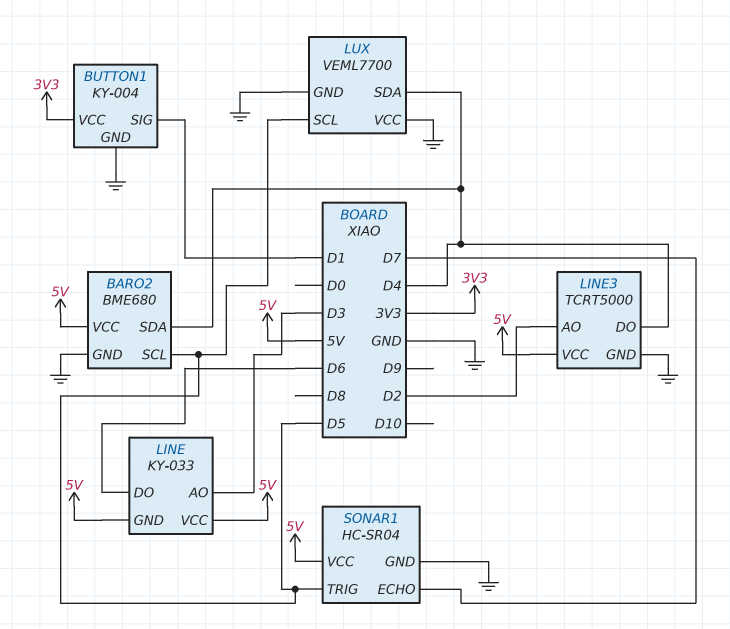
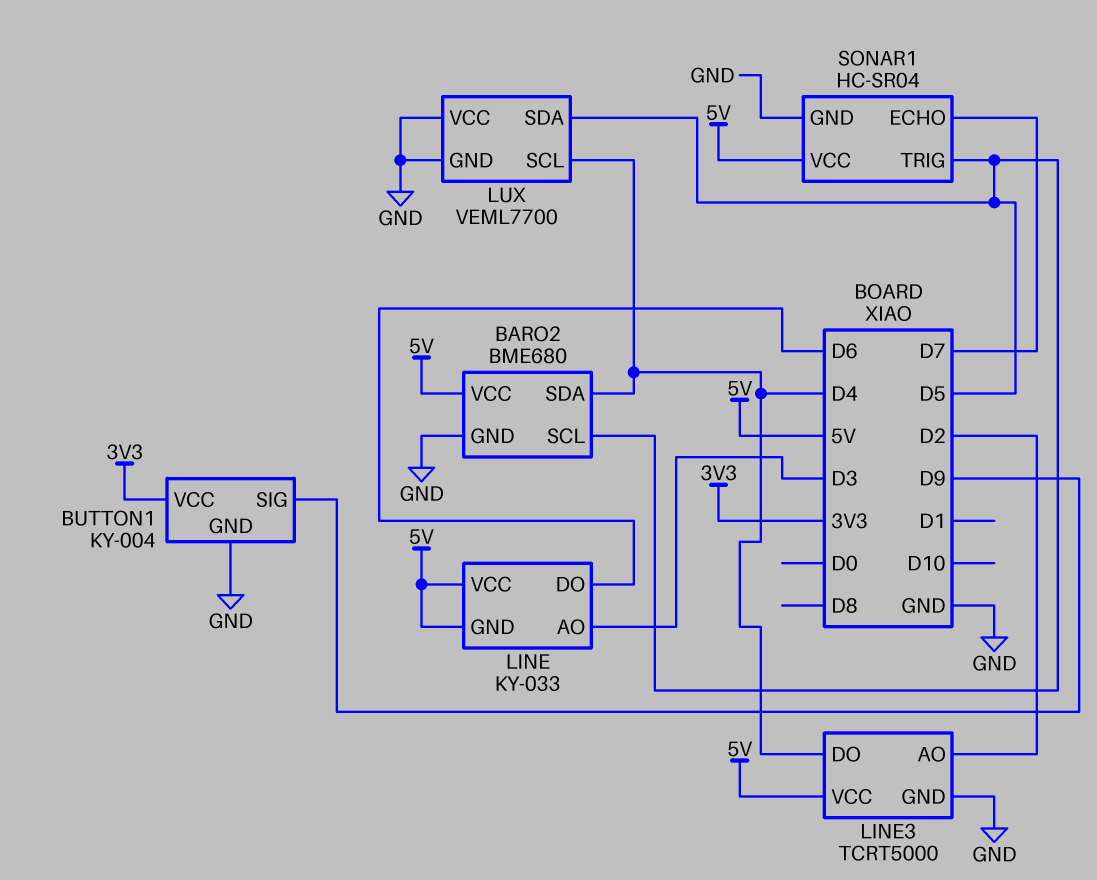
BUTTON1 pin SIG: D1 -> D9
LUX pin SCL: D5 -> D4
LUX pin SDA: D4 -> D5

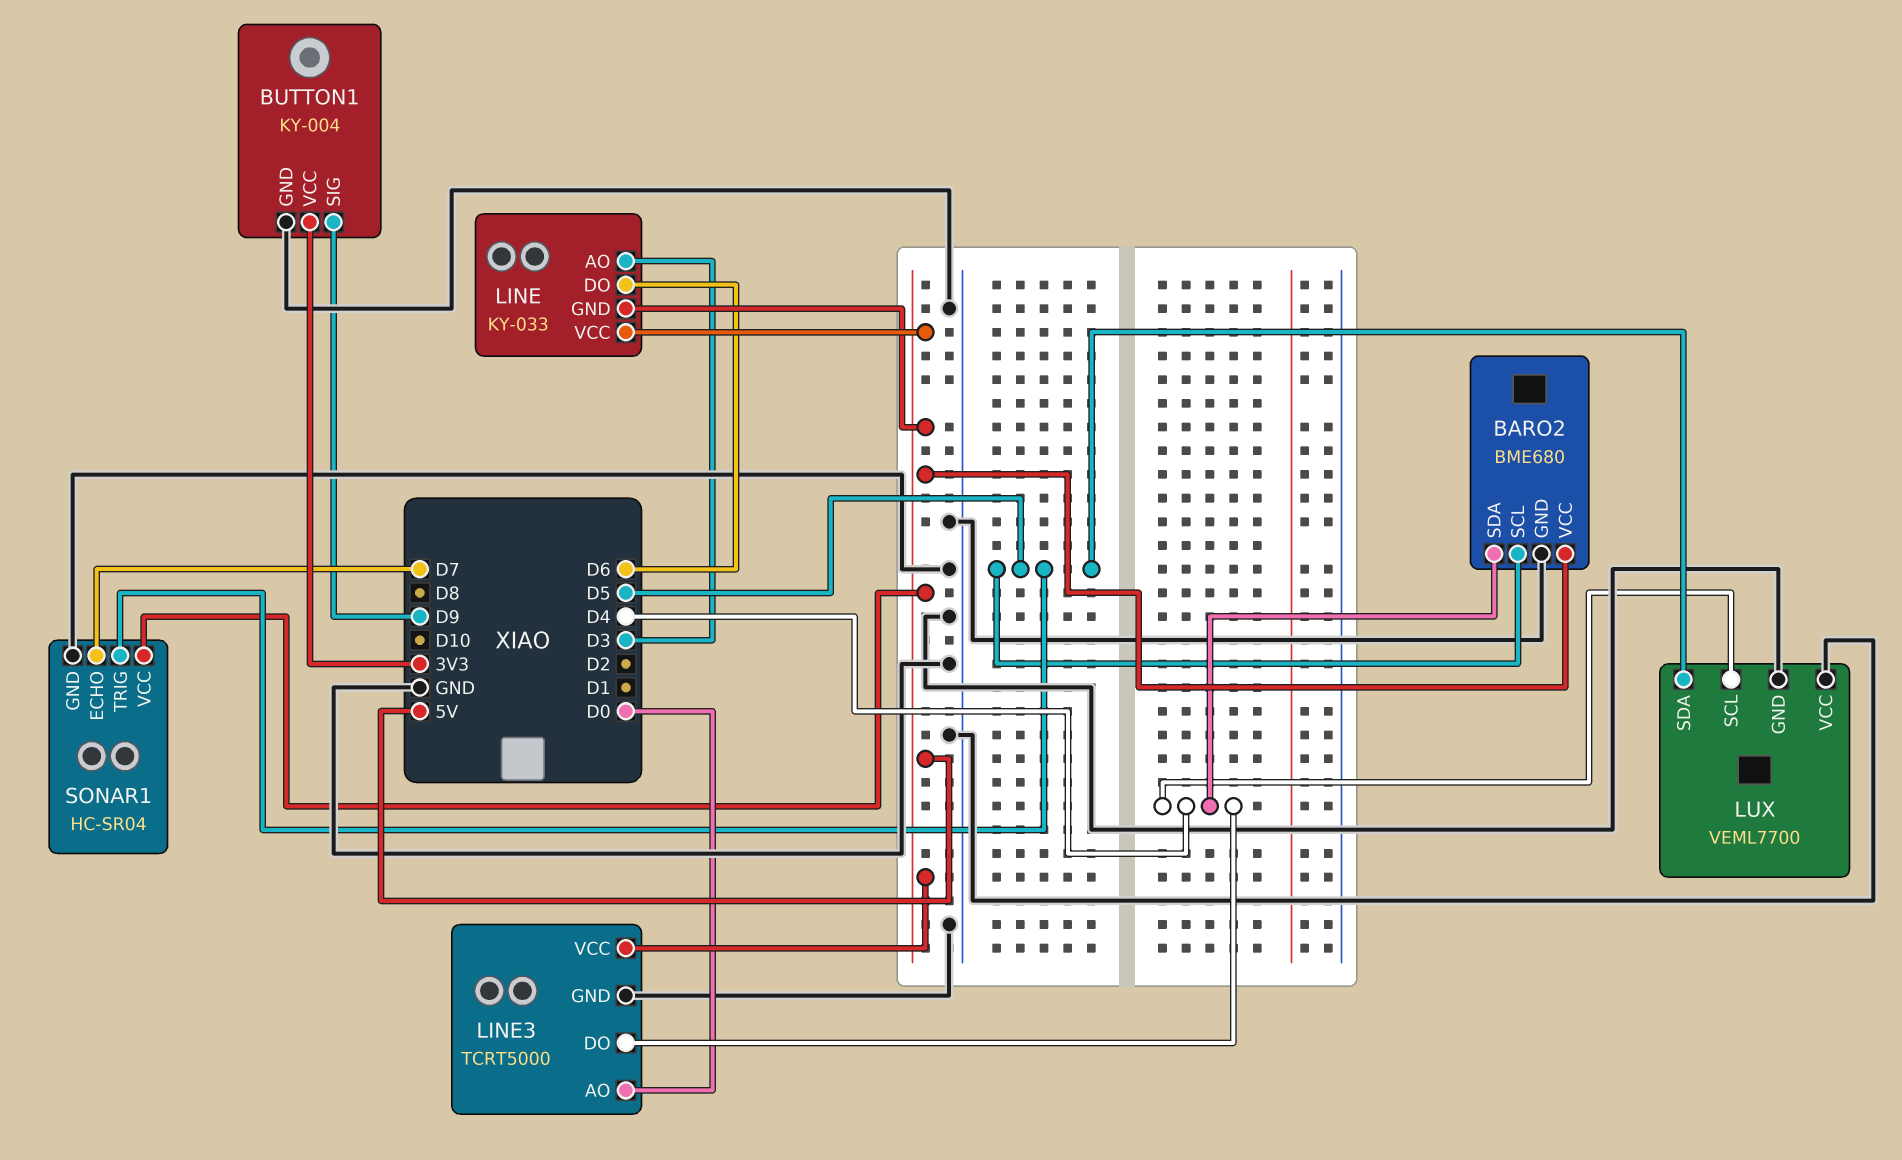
LINE3 pin AO: D2 -> D0

